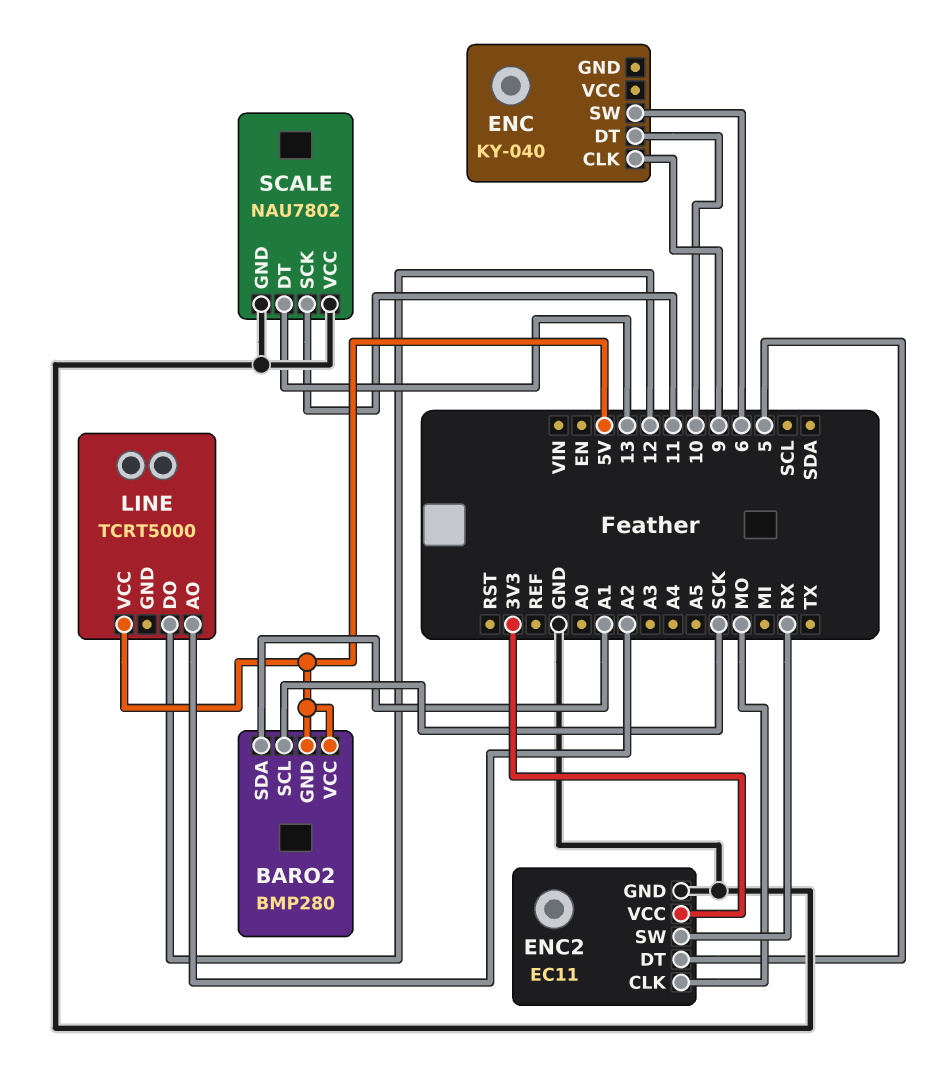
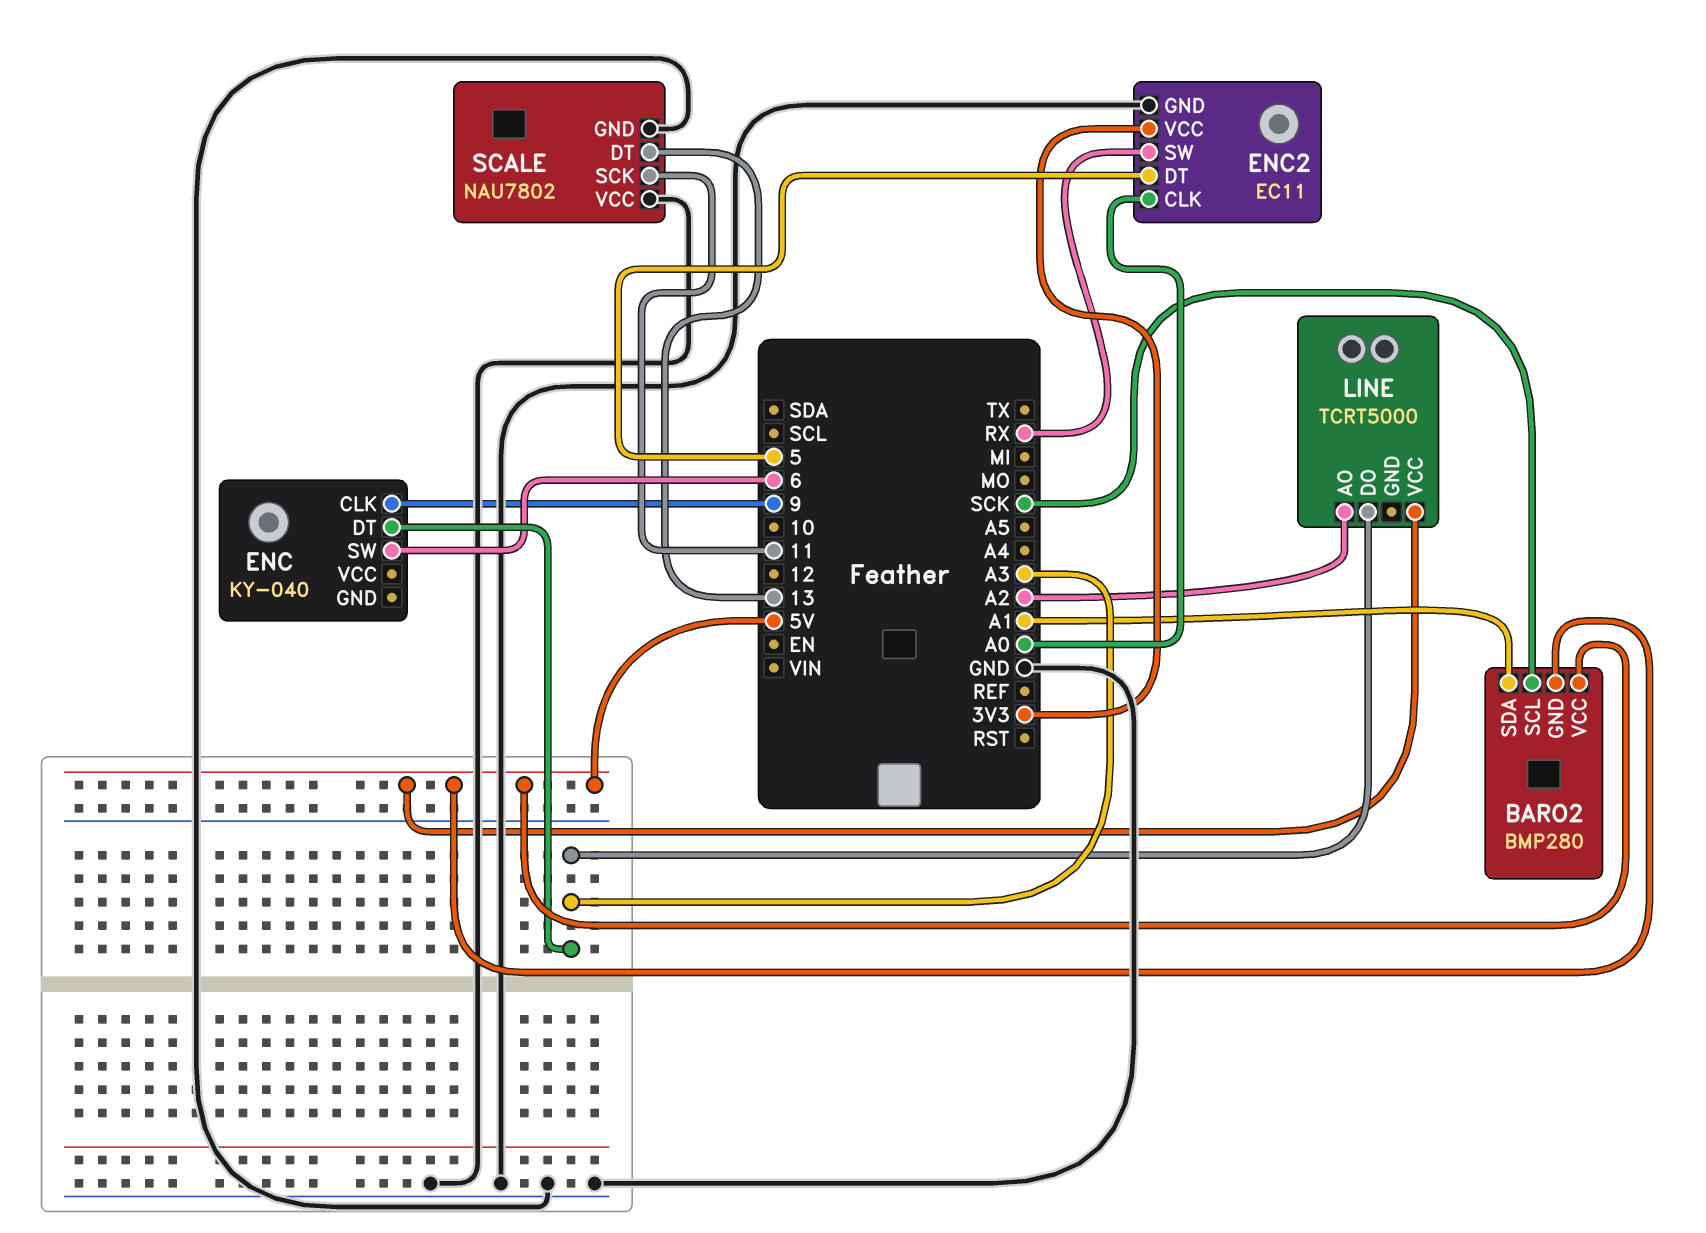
ENC pin DT: 10 -> A3
ENC2 pin CLK: MO -> A0
LINE pin DO: 12 -> A3

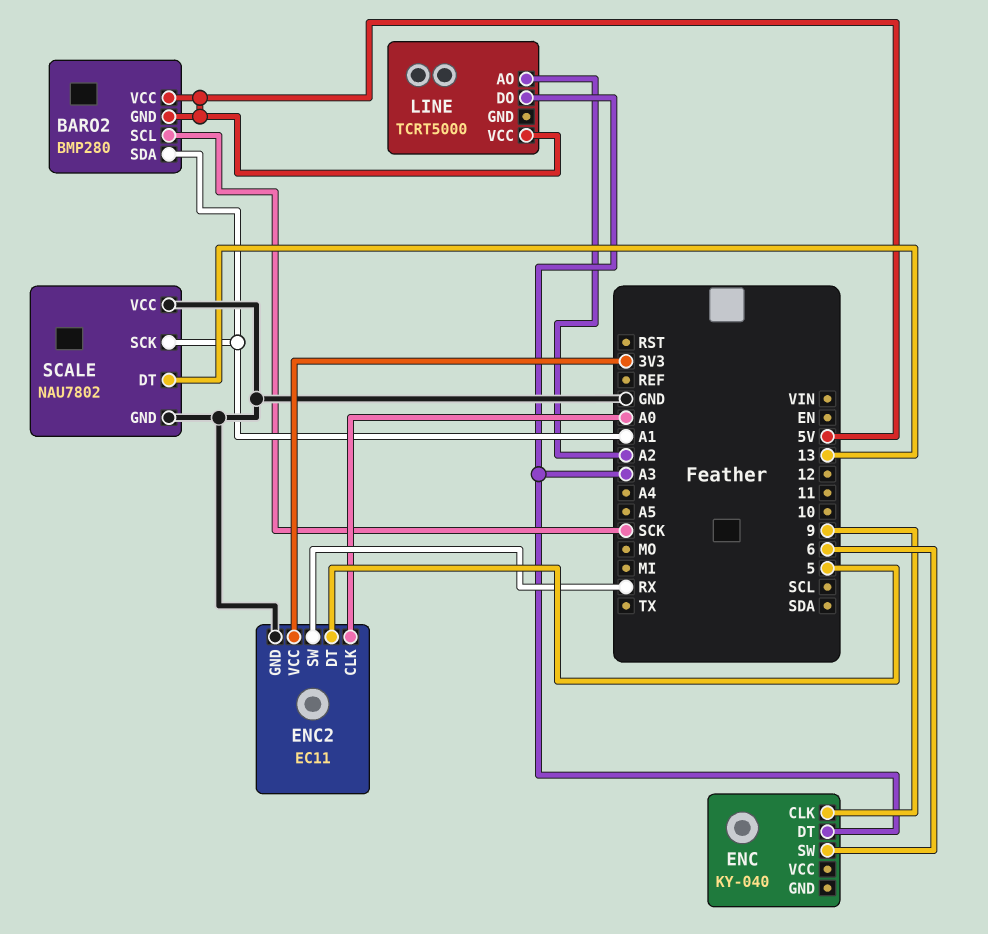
SCALE pin SCK: 11 -> A1

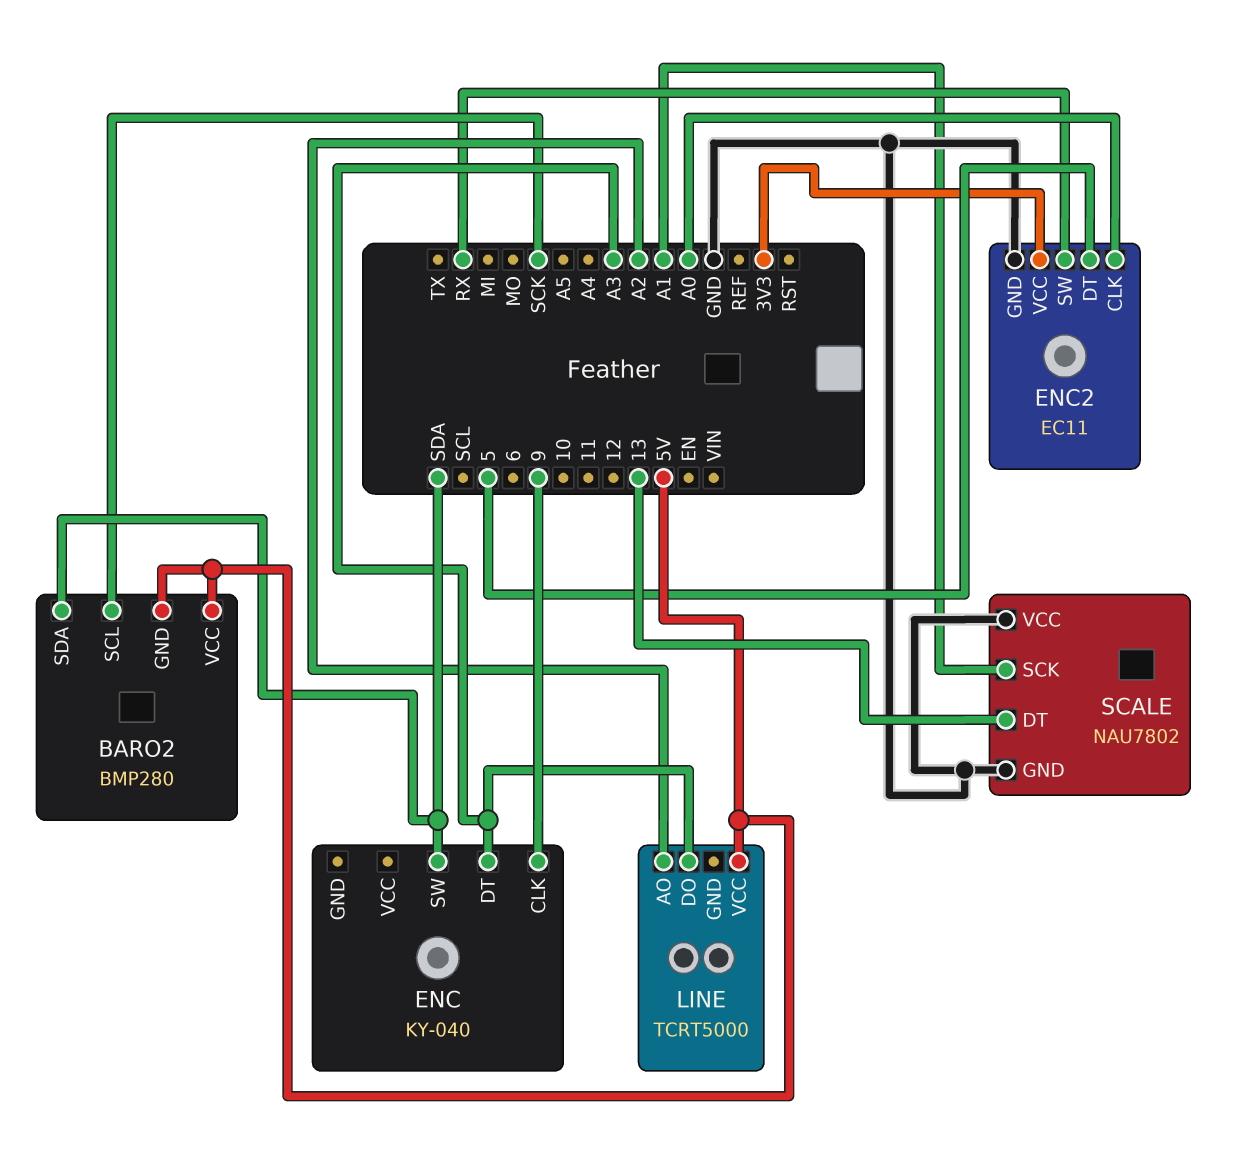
BARO2 pin SDA: A1 -> SDA
ENC pin SW: 6 -> SDA

